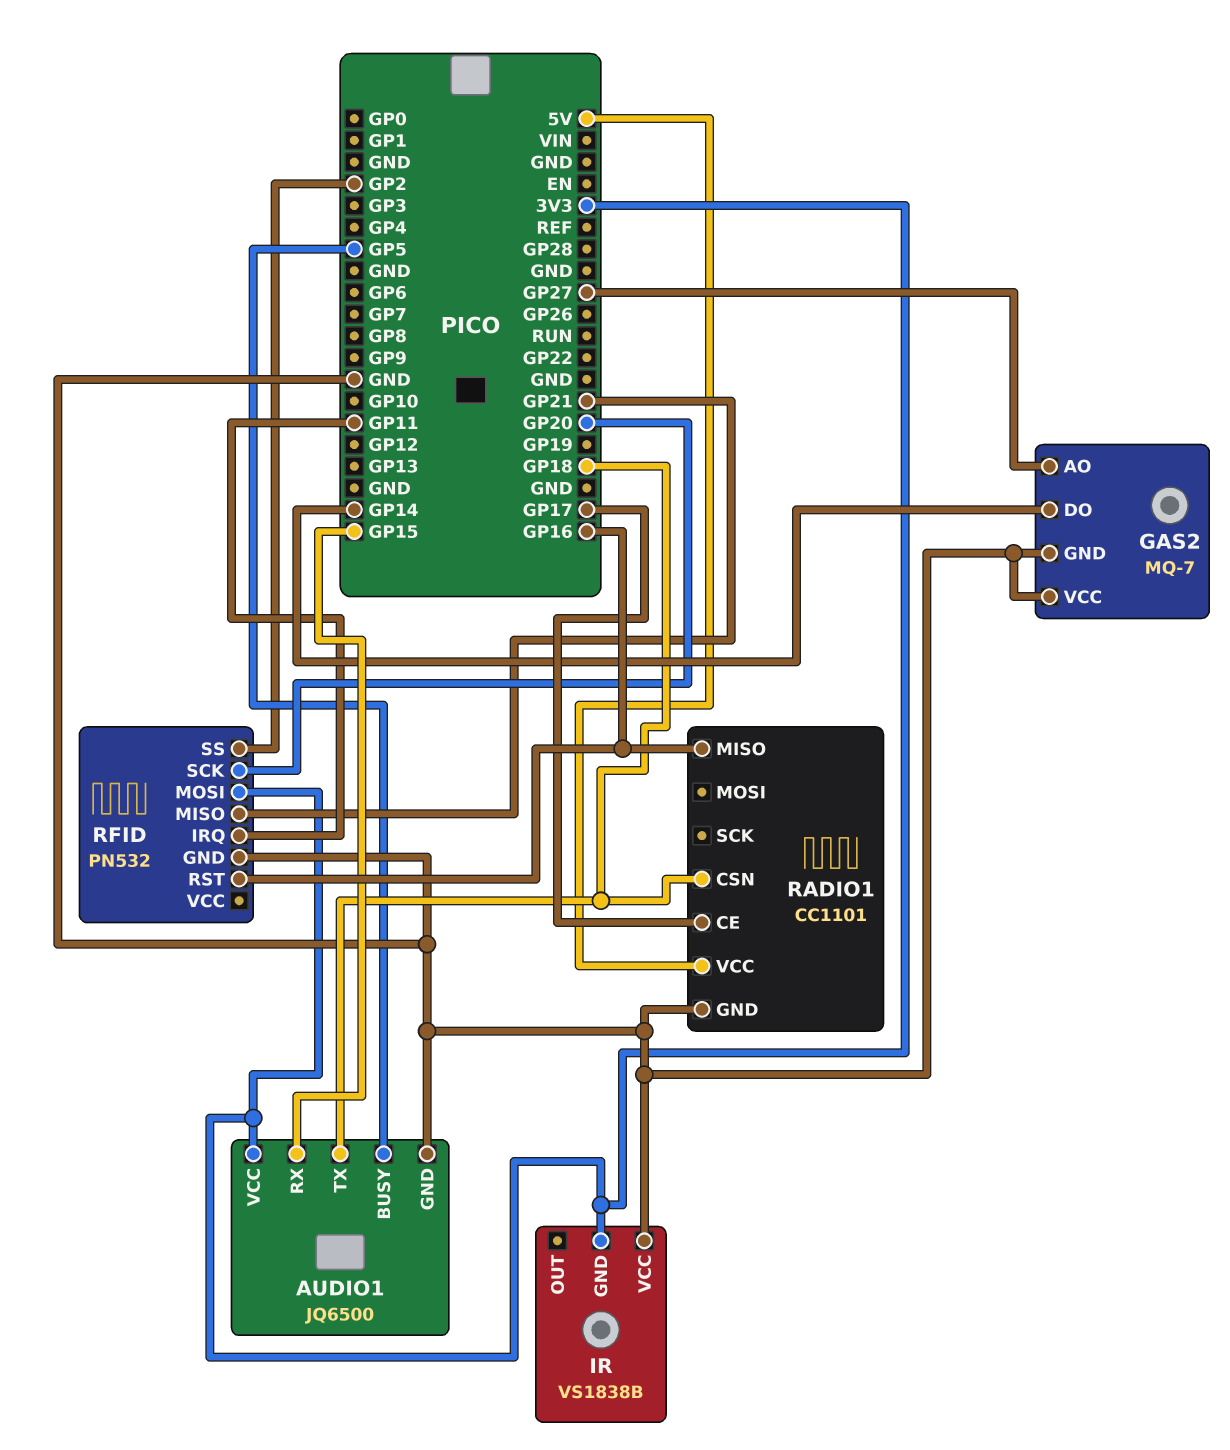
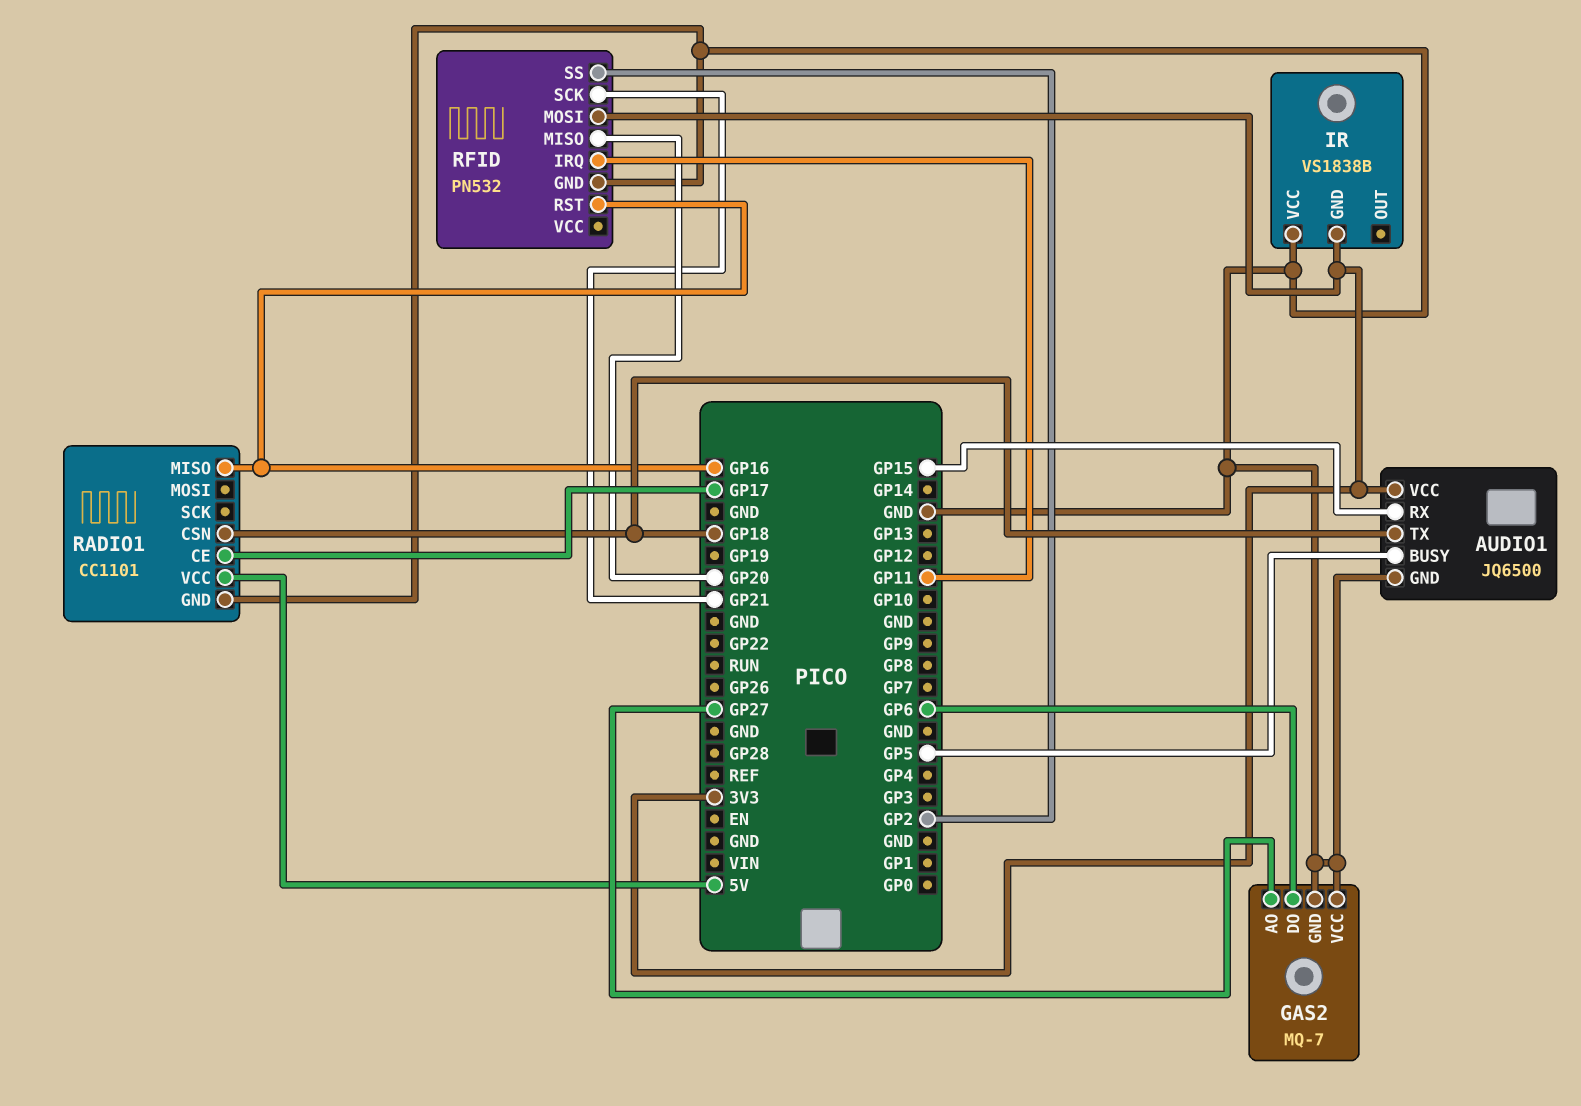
GAS2 pin DO: GP14 -> GP6
RFID pin MISO: GP21 -> GP20
RFID pin SCK: GP20 -> GP21

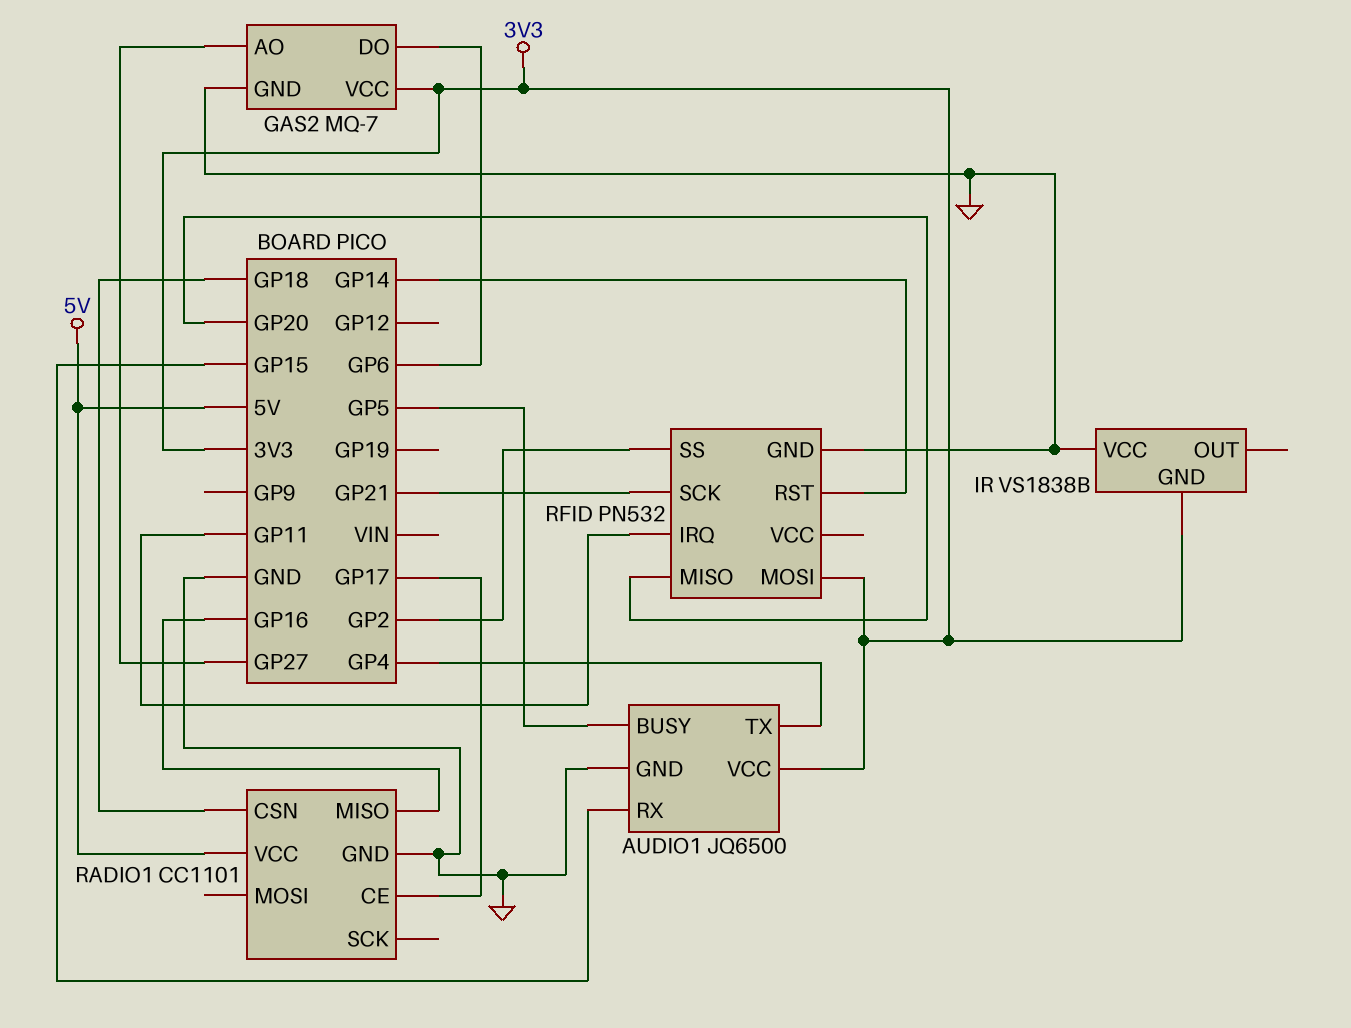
AUDIO1 pin TX: GP18 -> GP4
GAS2 pin VCC: GND -> 3V3
RFID pin RST: GP16 -> GP14

